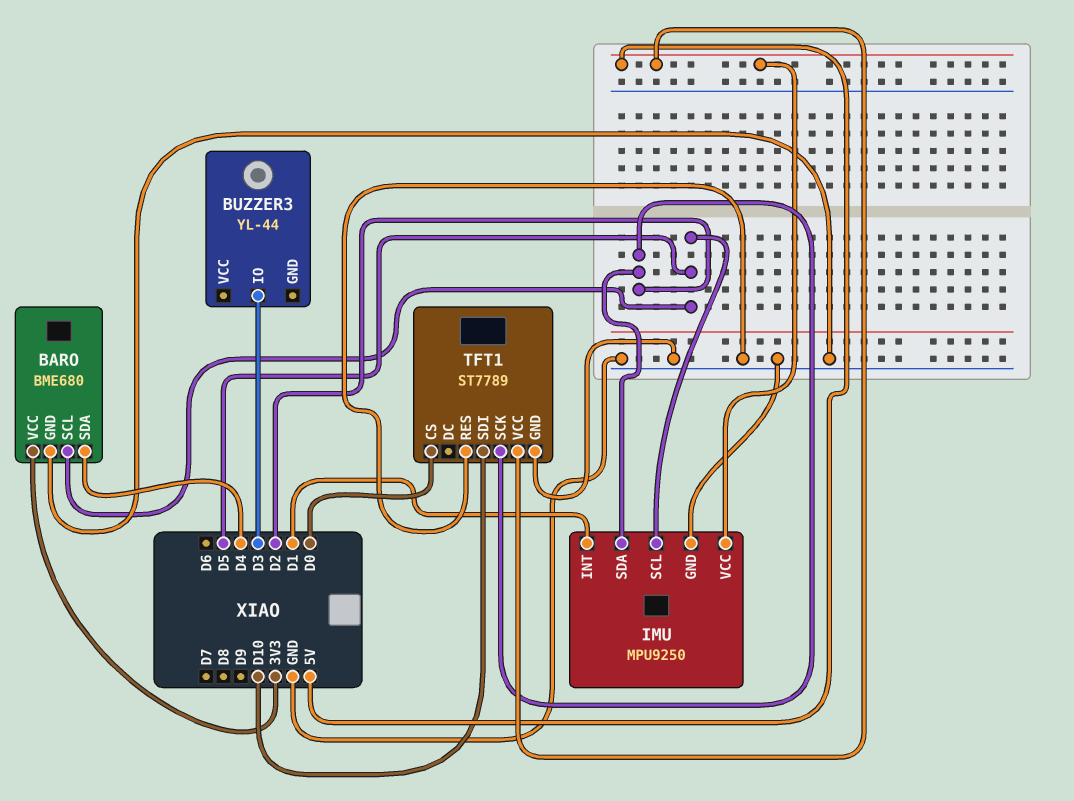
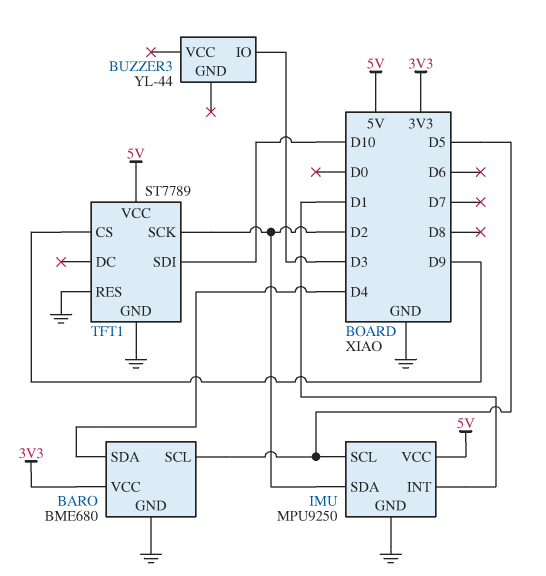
TFT1 pin CS: D0 -> D9

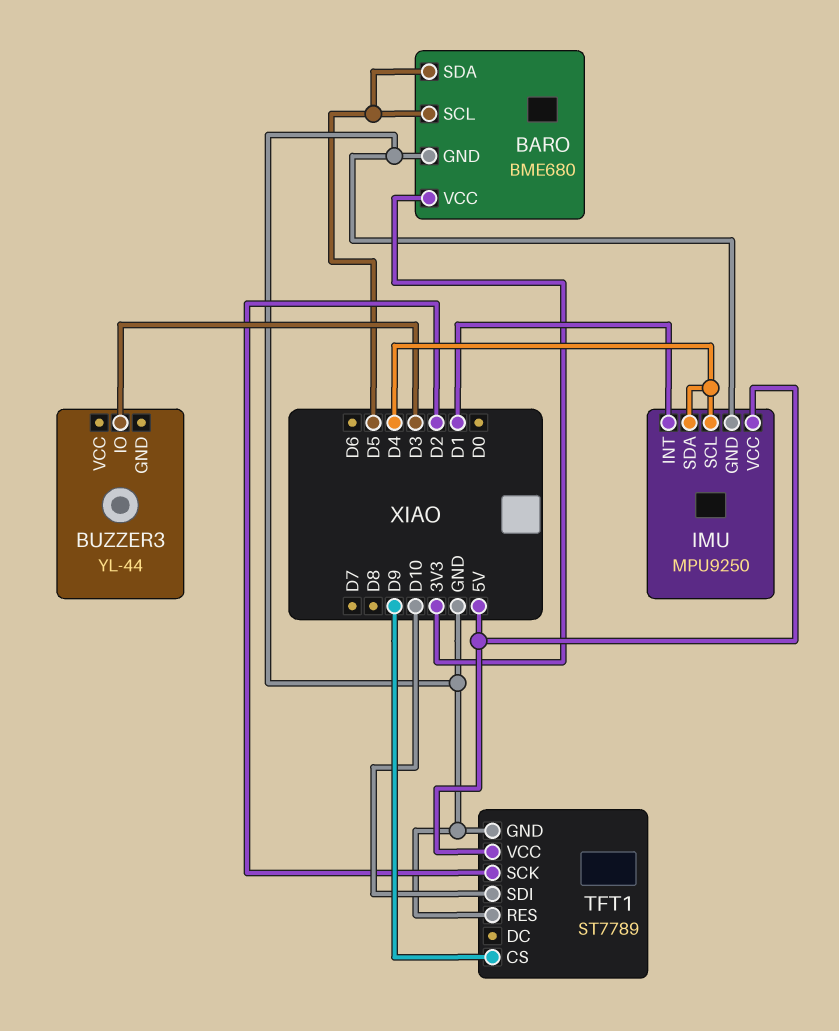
BARO pin SDA: D4 -> D5
IMU pin SCL: D5 -> D4
IMU pin SDA: D2 -> D4

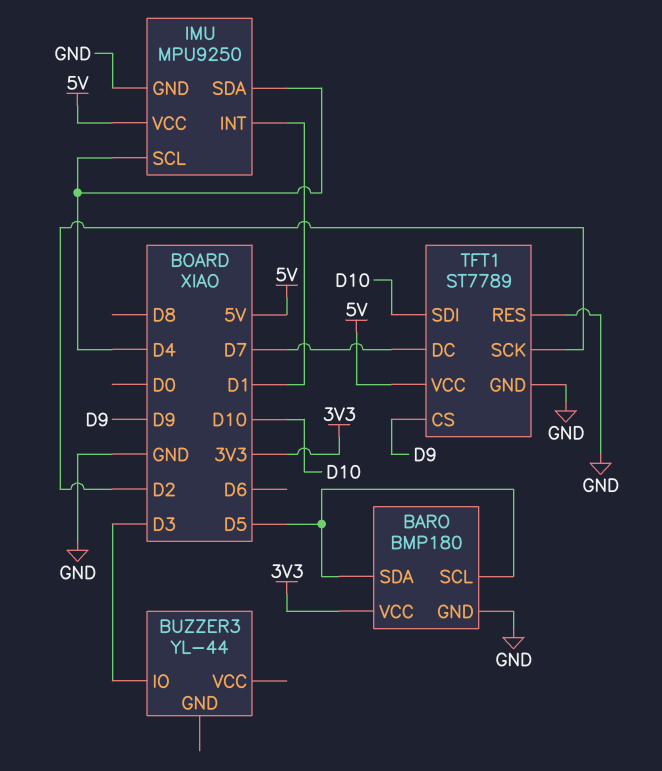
BARO: BME680 -> BMP180
TFT1 pin DC: none -> D7

